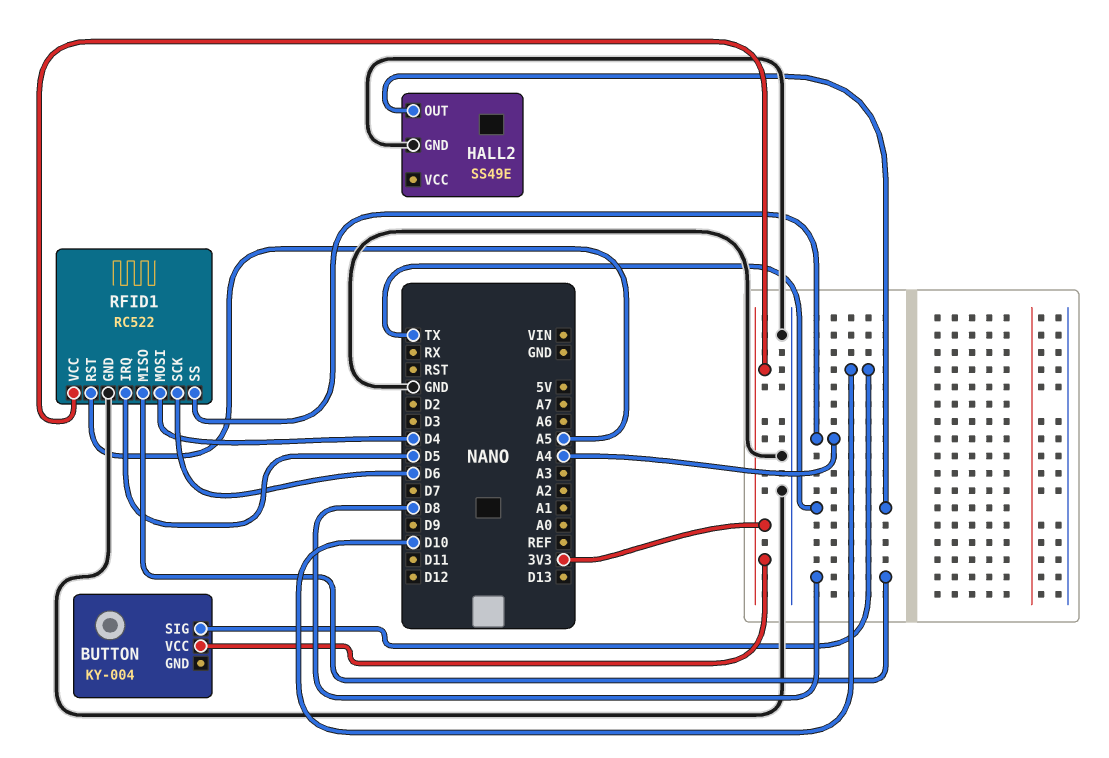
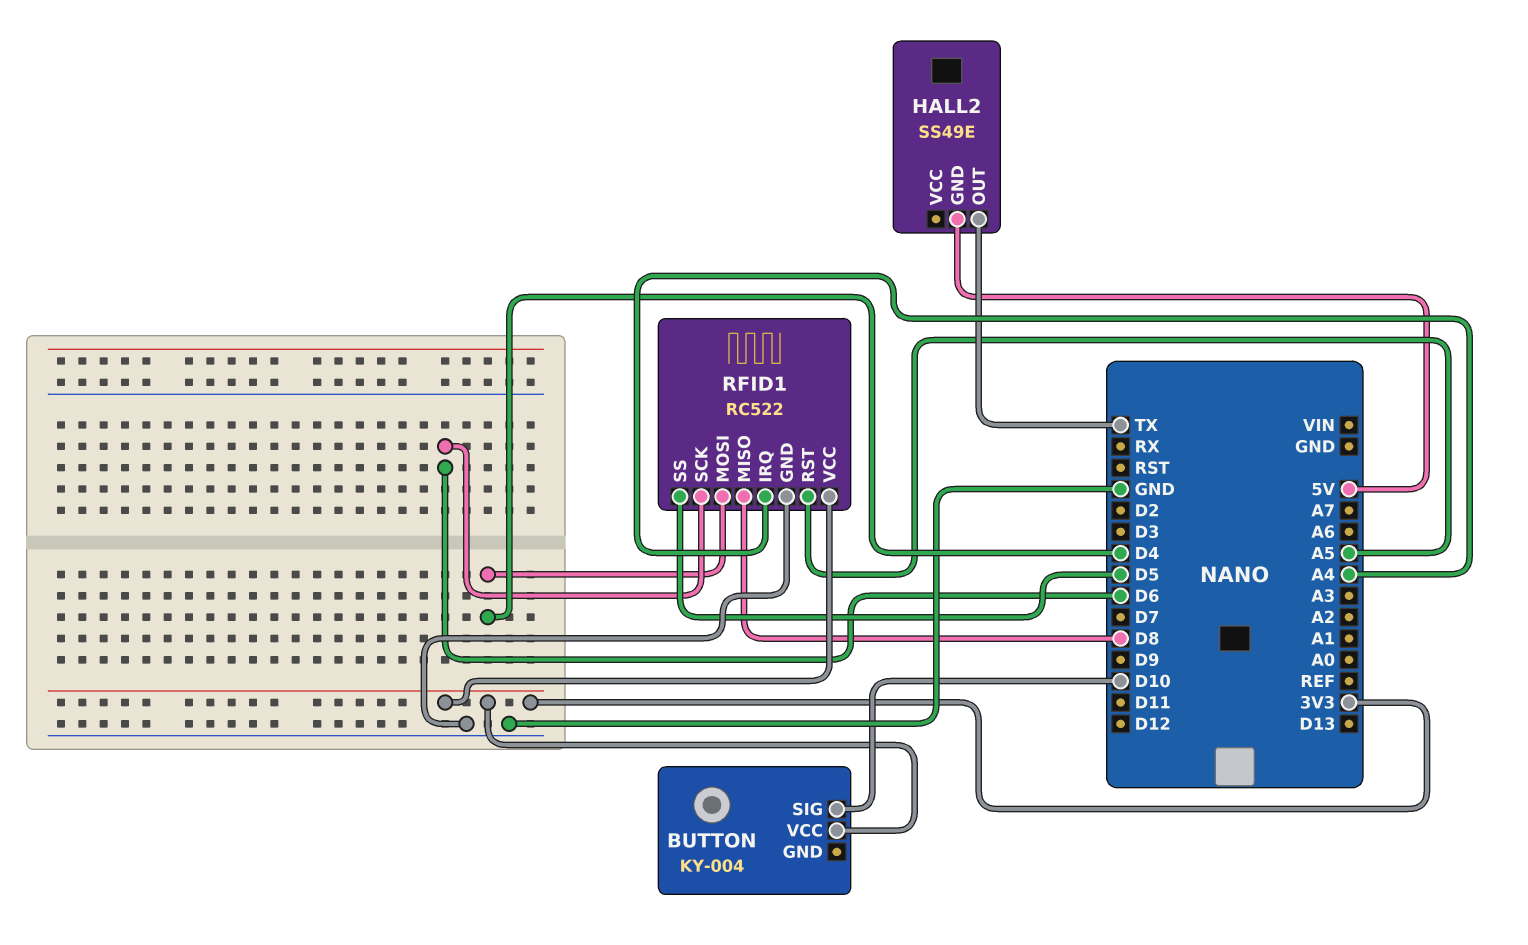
HALL2 pin GND: GND -> 5V
RFID1 pin IRQ: D5 -> A4
RFID1 pin SS: A4 -> D5

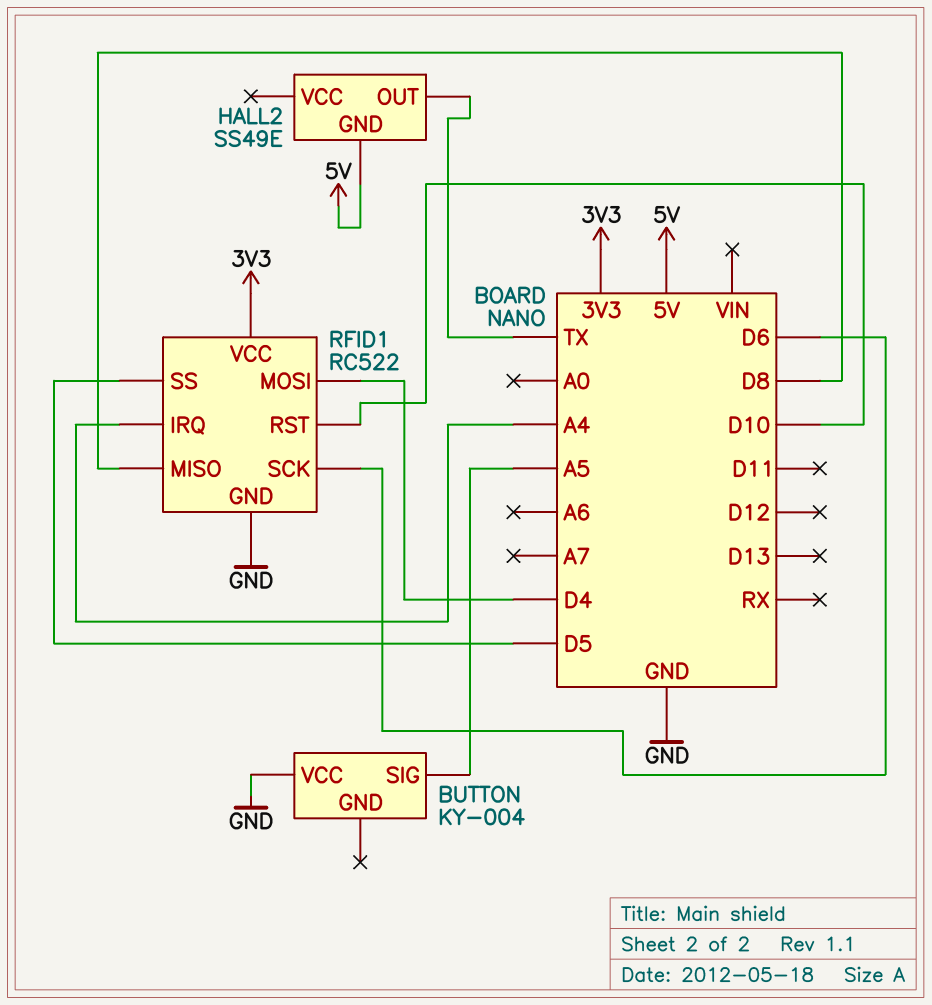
BUTTON pin SIG: D10 -> A5
BUTTON pin VCC: 3V3 -> GND
RFID1 pin RST: A5 -> D10

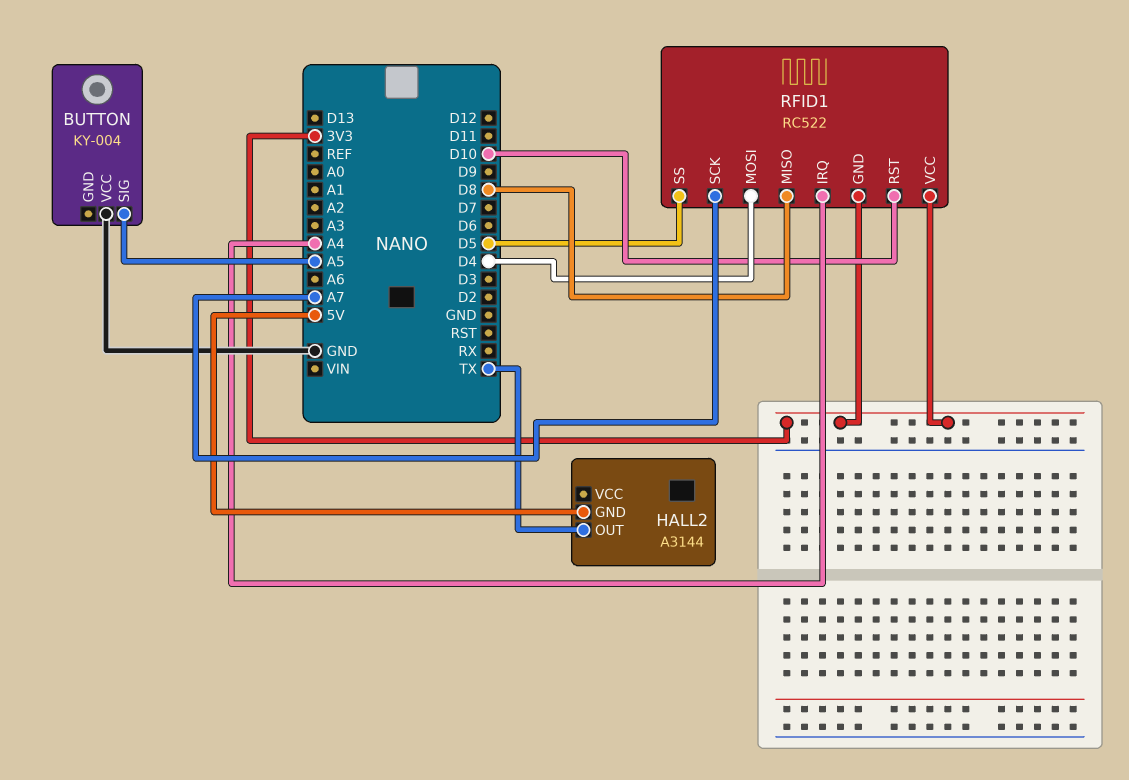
HALL2: SS49E -> A3144
RFID1 pin GND: GND -> 3V3
RFID1 pin SCK: D6 -> A7

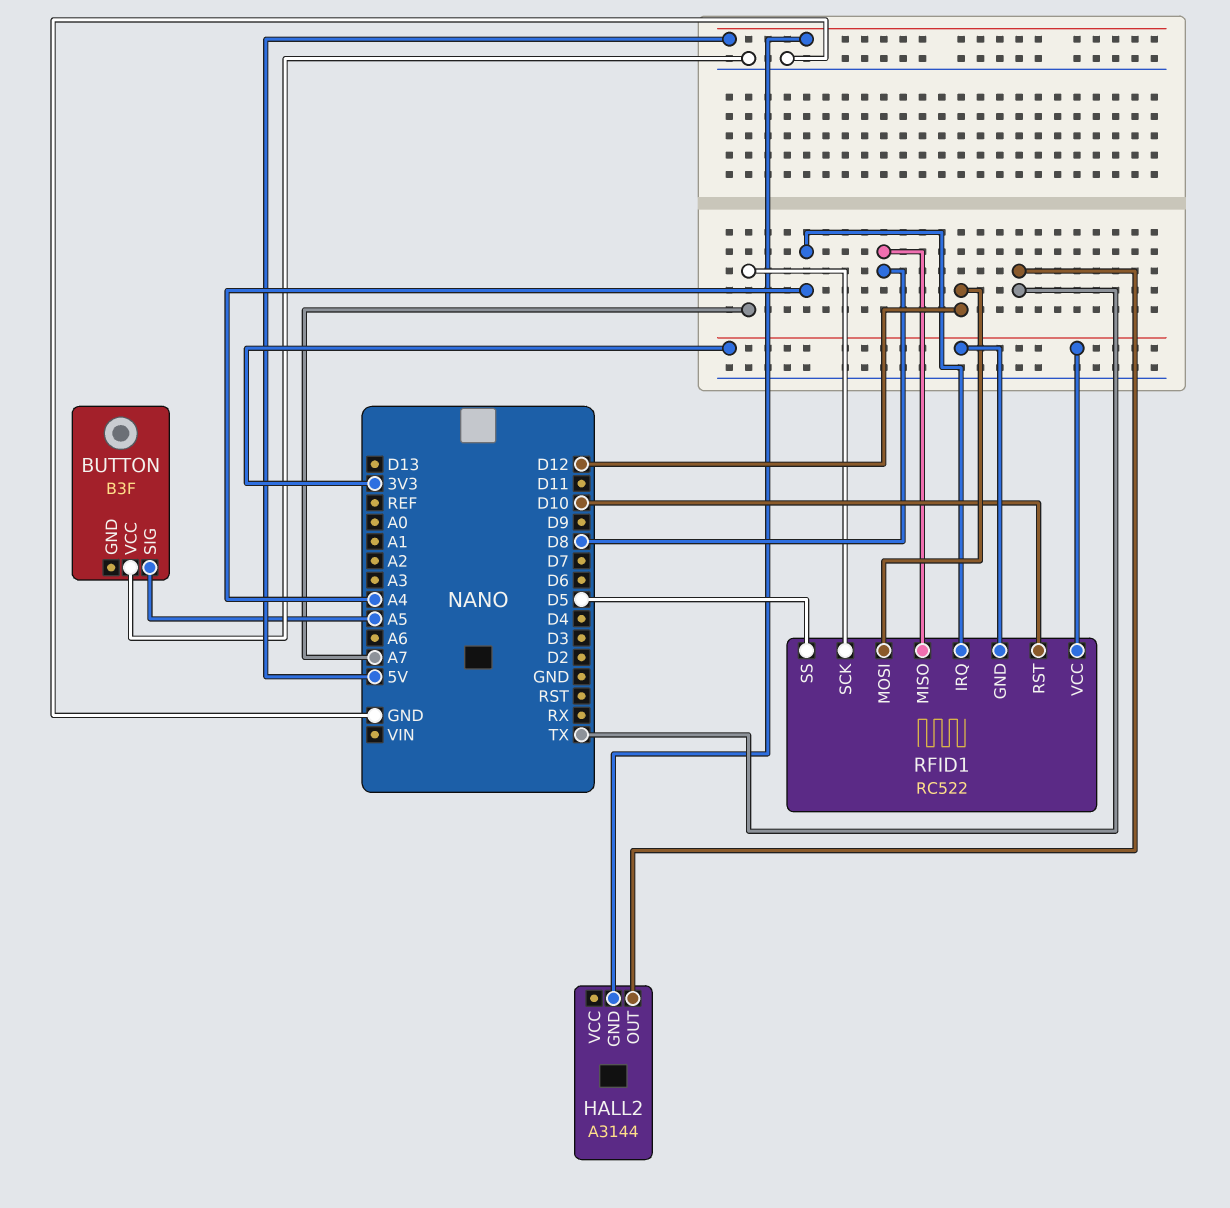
BUTTON: KY-004 -> B3F
RFID1 pin MOSI: D4 -> D12

